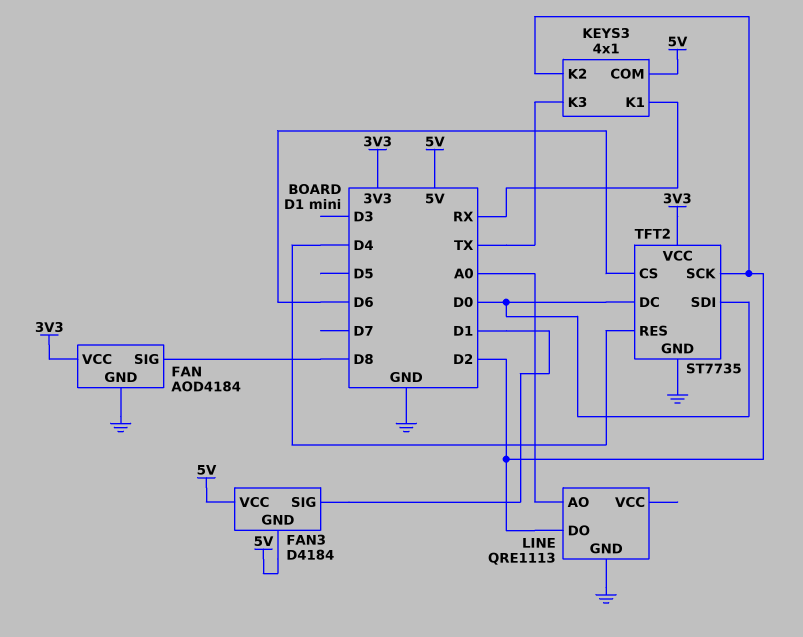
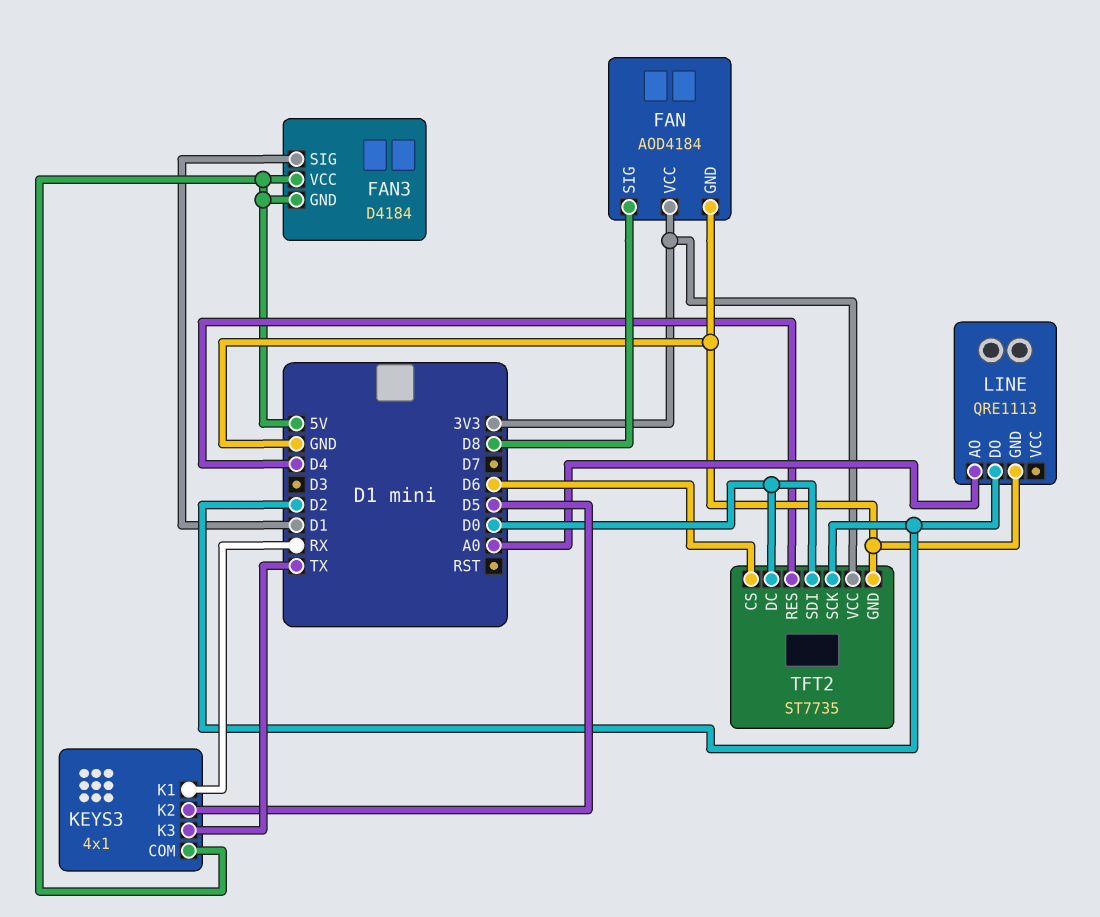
KEYS3 pin K2: D2 -> D5

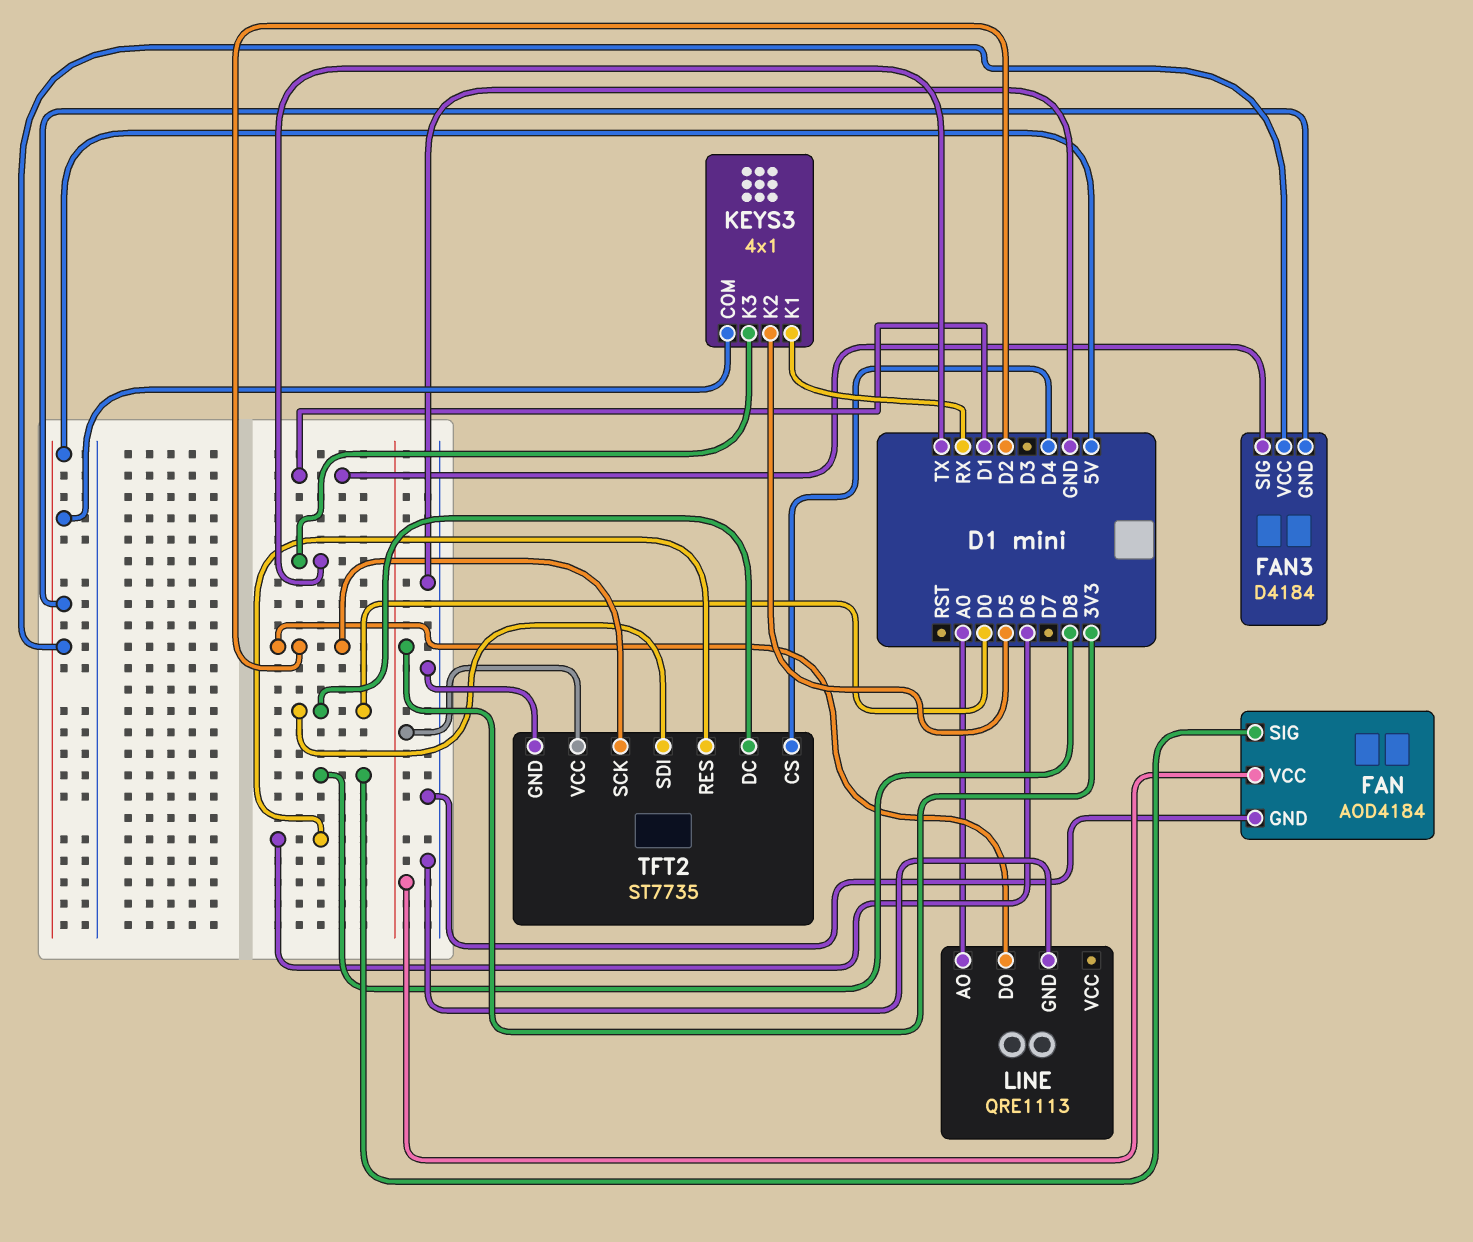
TFT2 pin CS: D6 -> D4
TFT2 pin RES: D4 -> D6

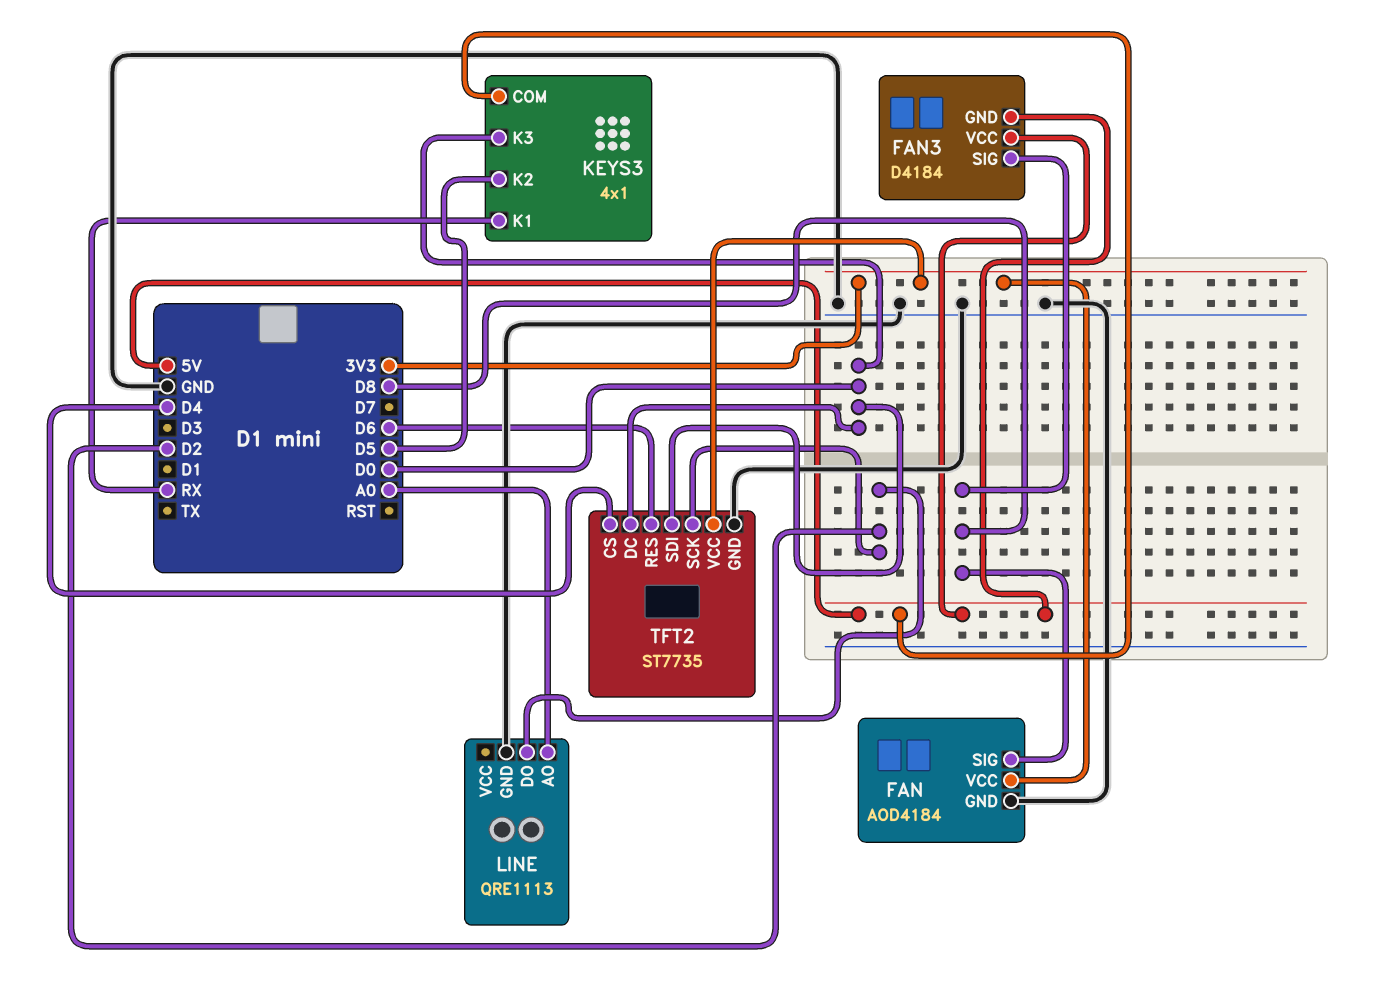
FAN3 pin SIG: D1 -> D8
KEYS3 pin K3: TX -> D0

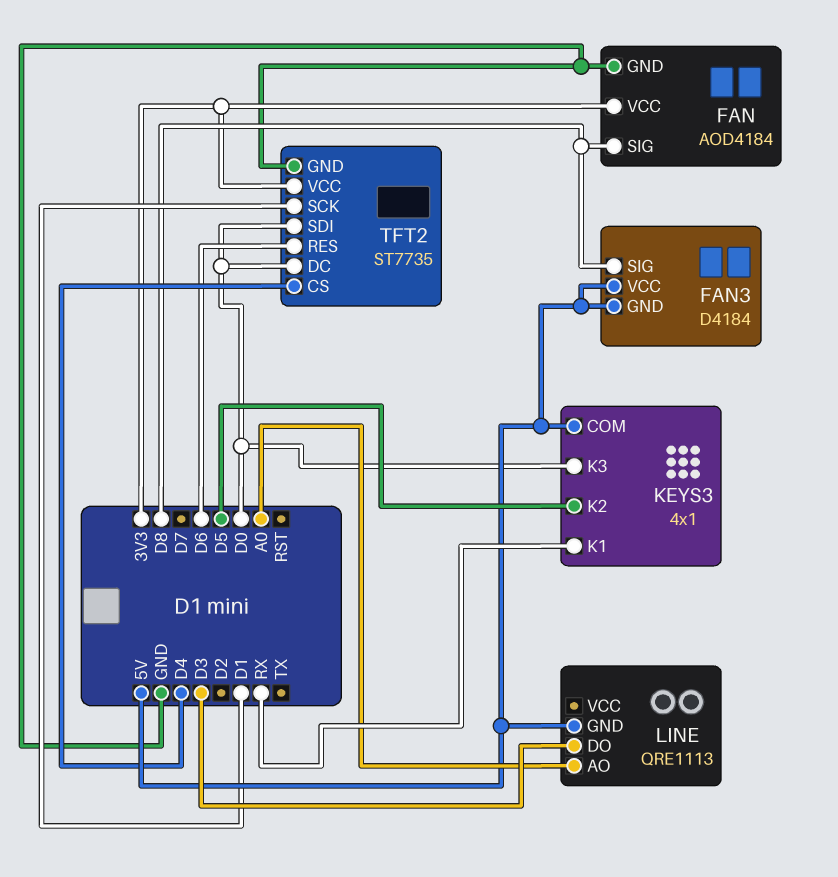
LINE pin DO: D2 -> D3
LINE pin GND: GND -> 5V
TFT2 pin SCK: D2 -> D1

